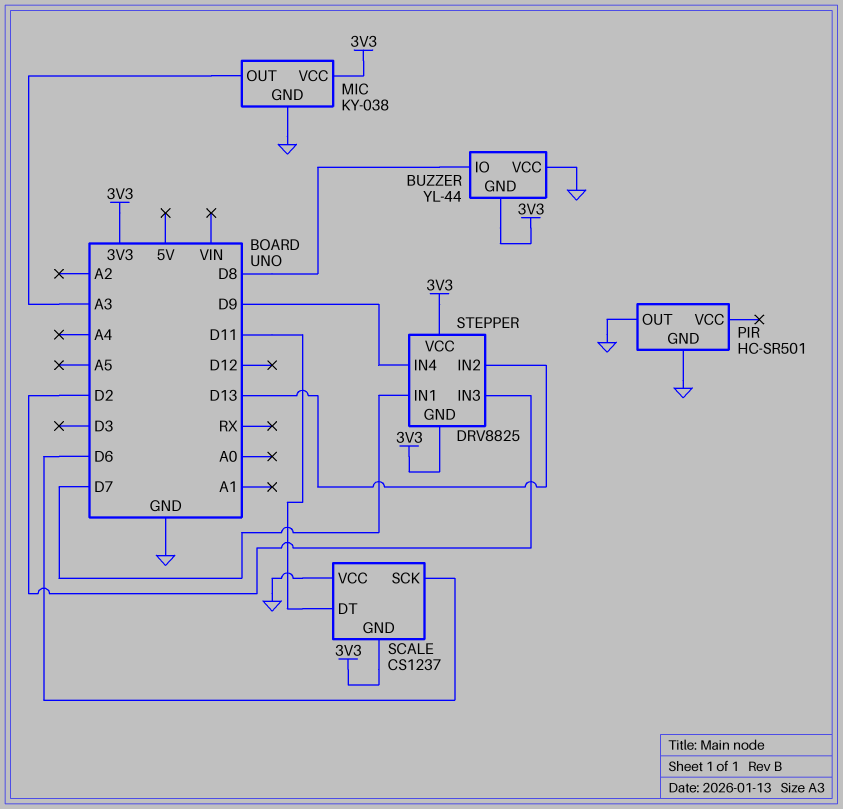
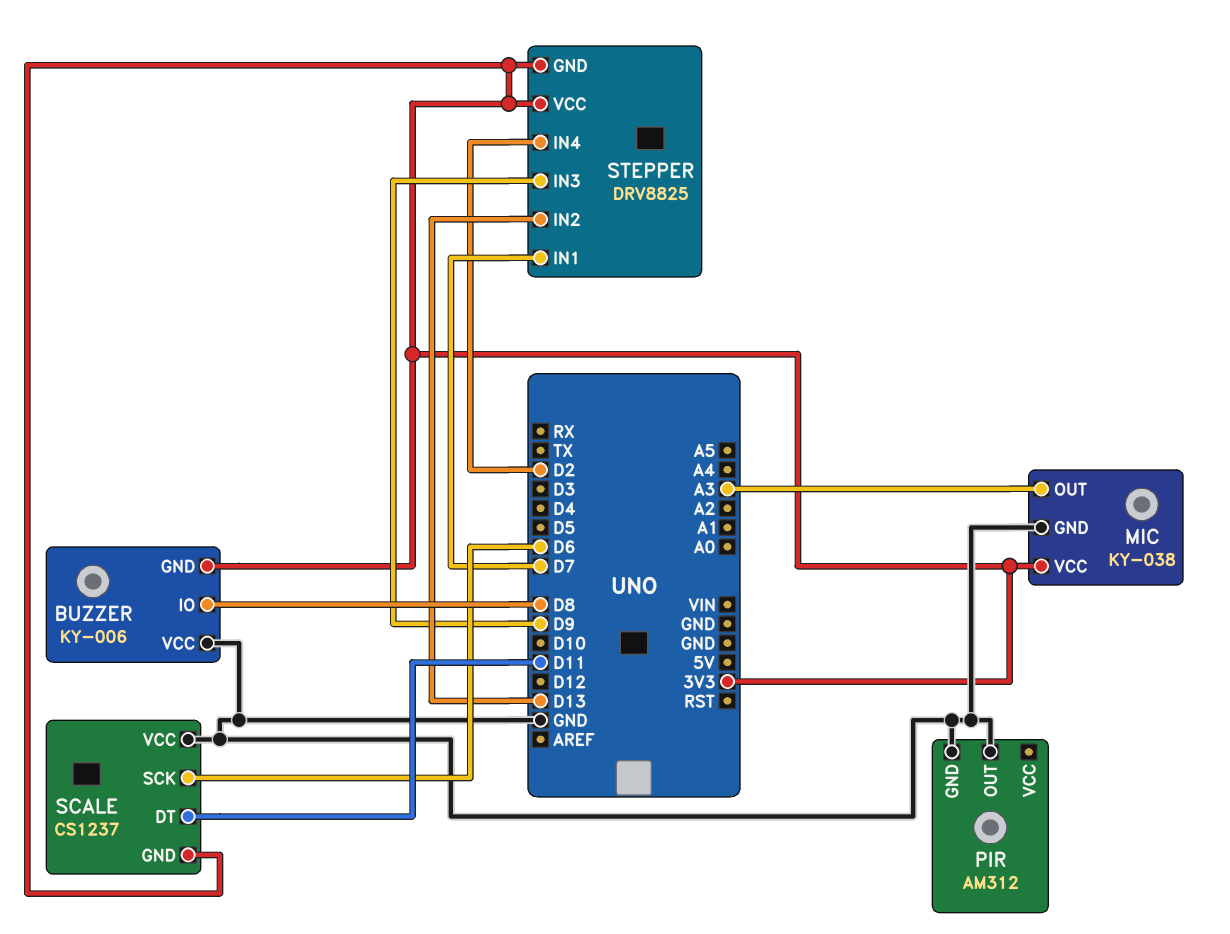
BUZZER: YL-44 -> KY-006
PIR: HC-SR501 -> AM312
STEPPER pin IN3: D2 -> D9
STEPPER pin IN4: D9 -> D2

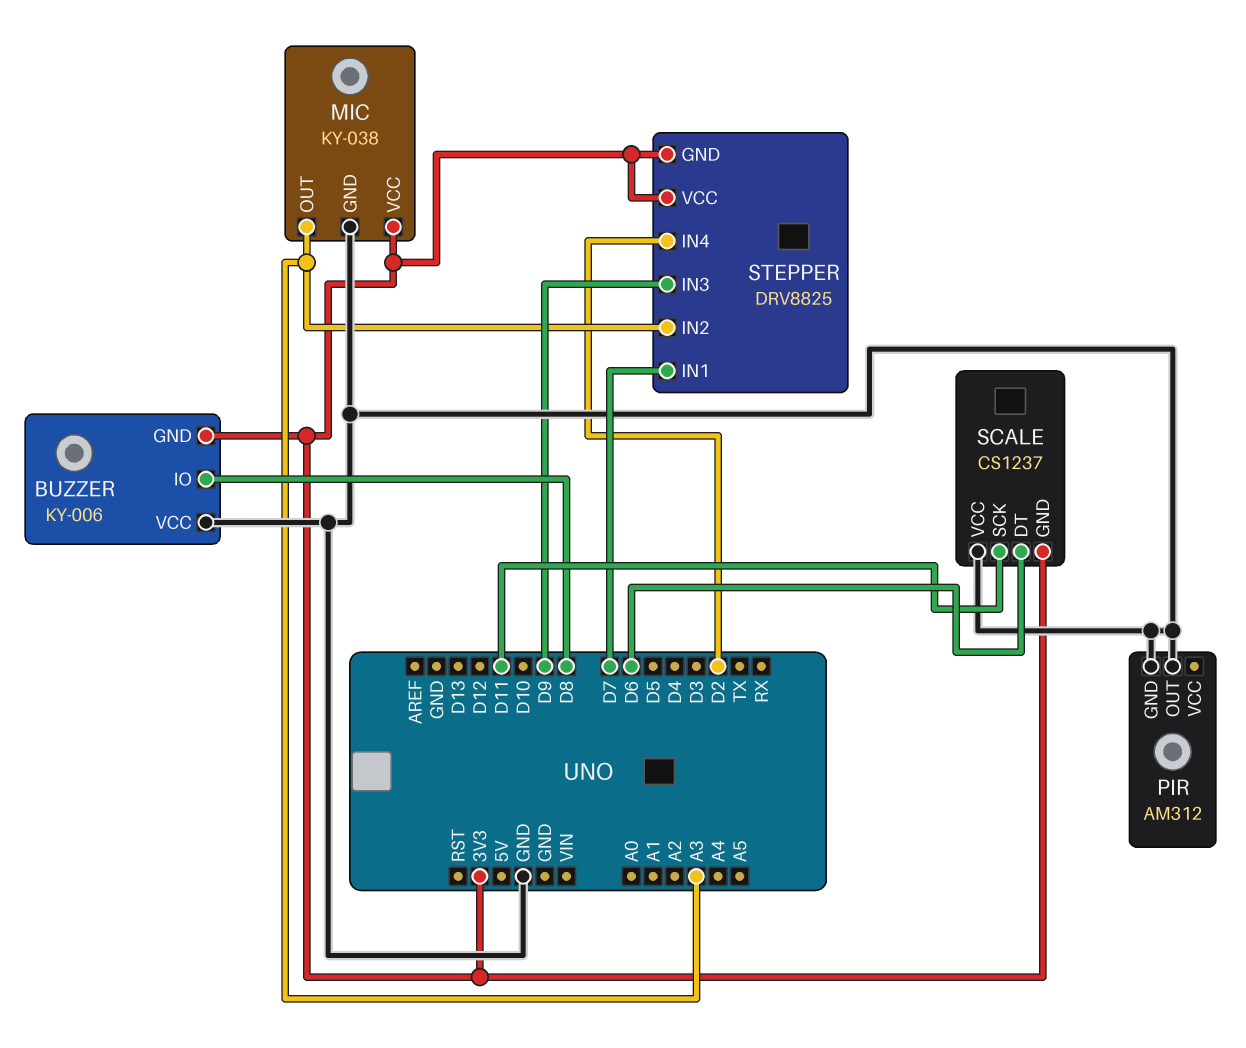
SCALE pin DT: D11 -> D6
SCALE pin SCK: D6 -> D11
STEPPER pin IN2: D13 -> A3

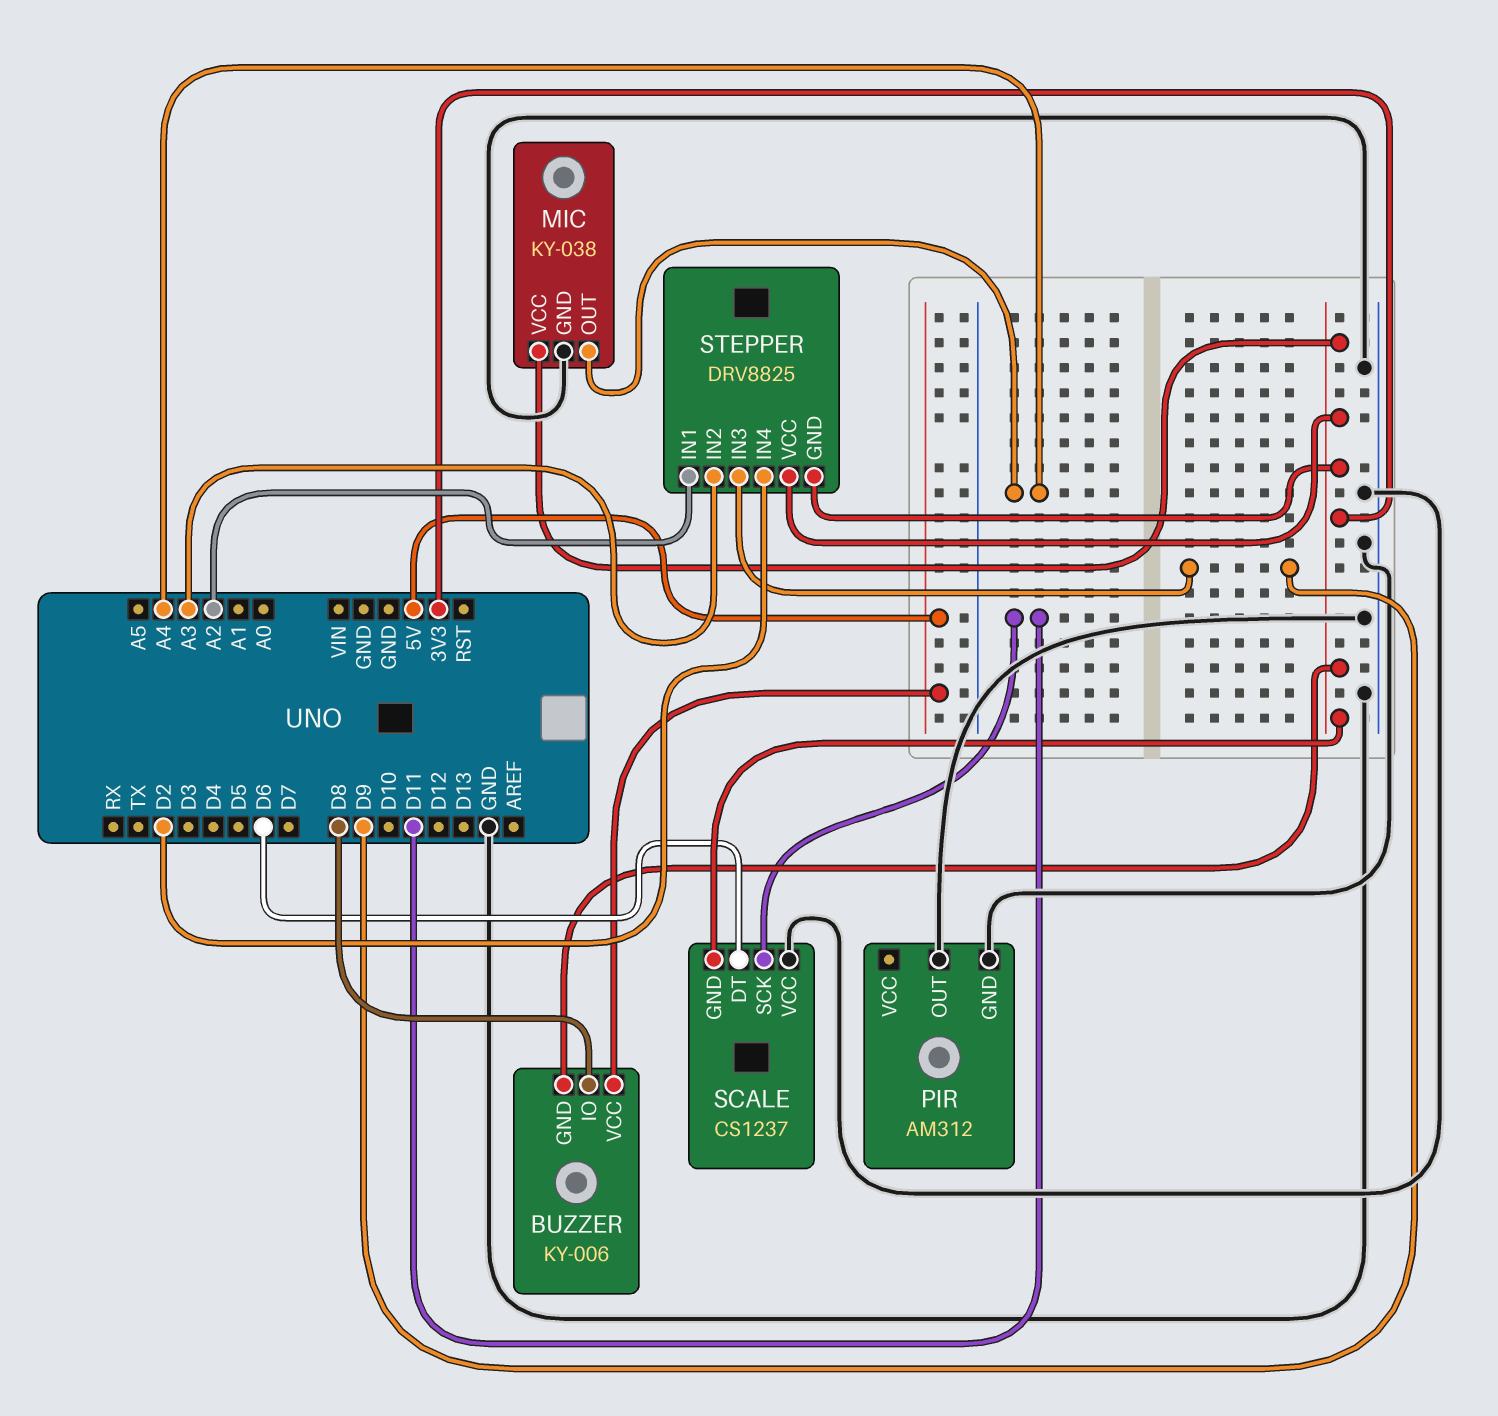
BUZZER pin VCC: GND -> 5V
MIC pin OUT: A3 -> A4
STEPPER pin IN1: D7 -> A2

